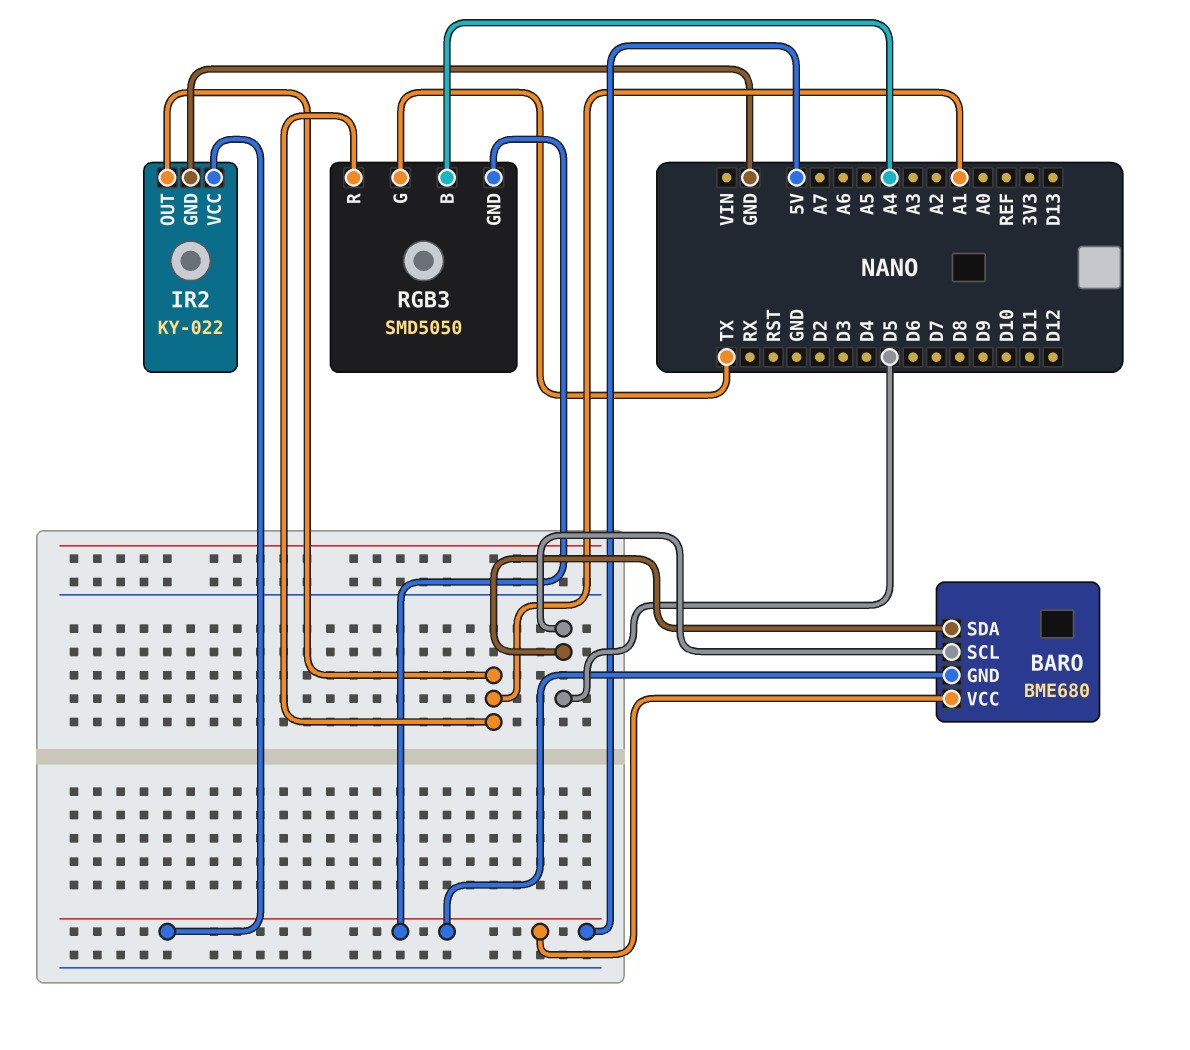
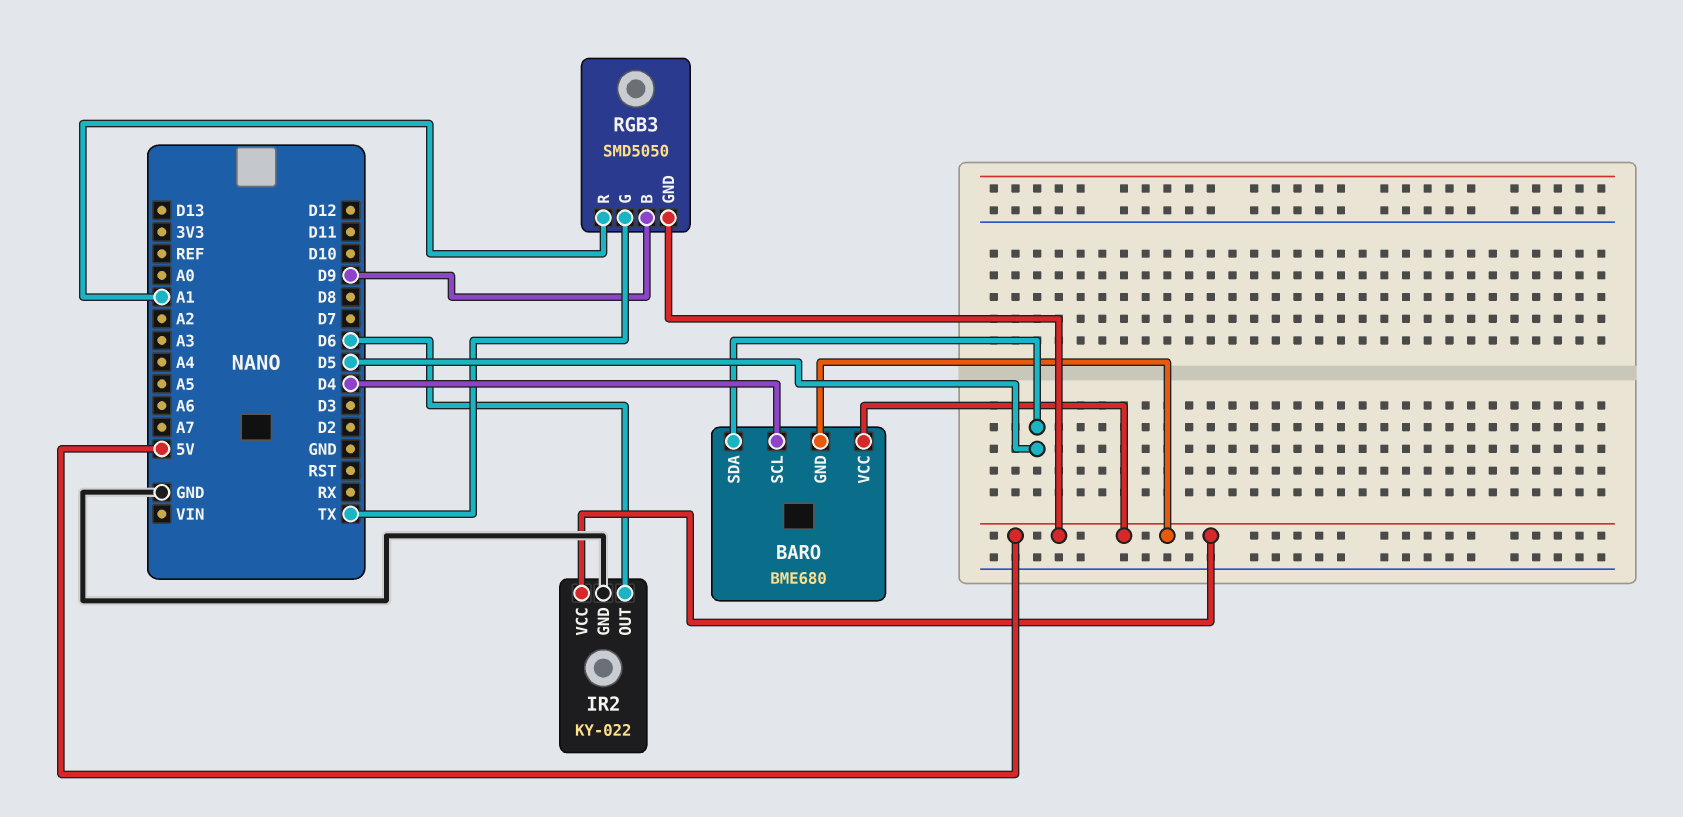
BARO pin SCL: D5 -> D4
IR2 pin OUT: A1 -> D6
RGB3 pin B: A4 -> D9

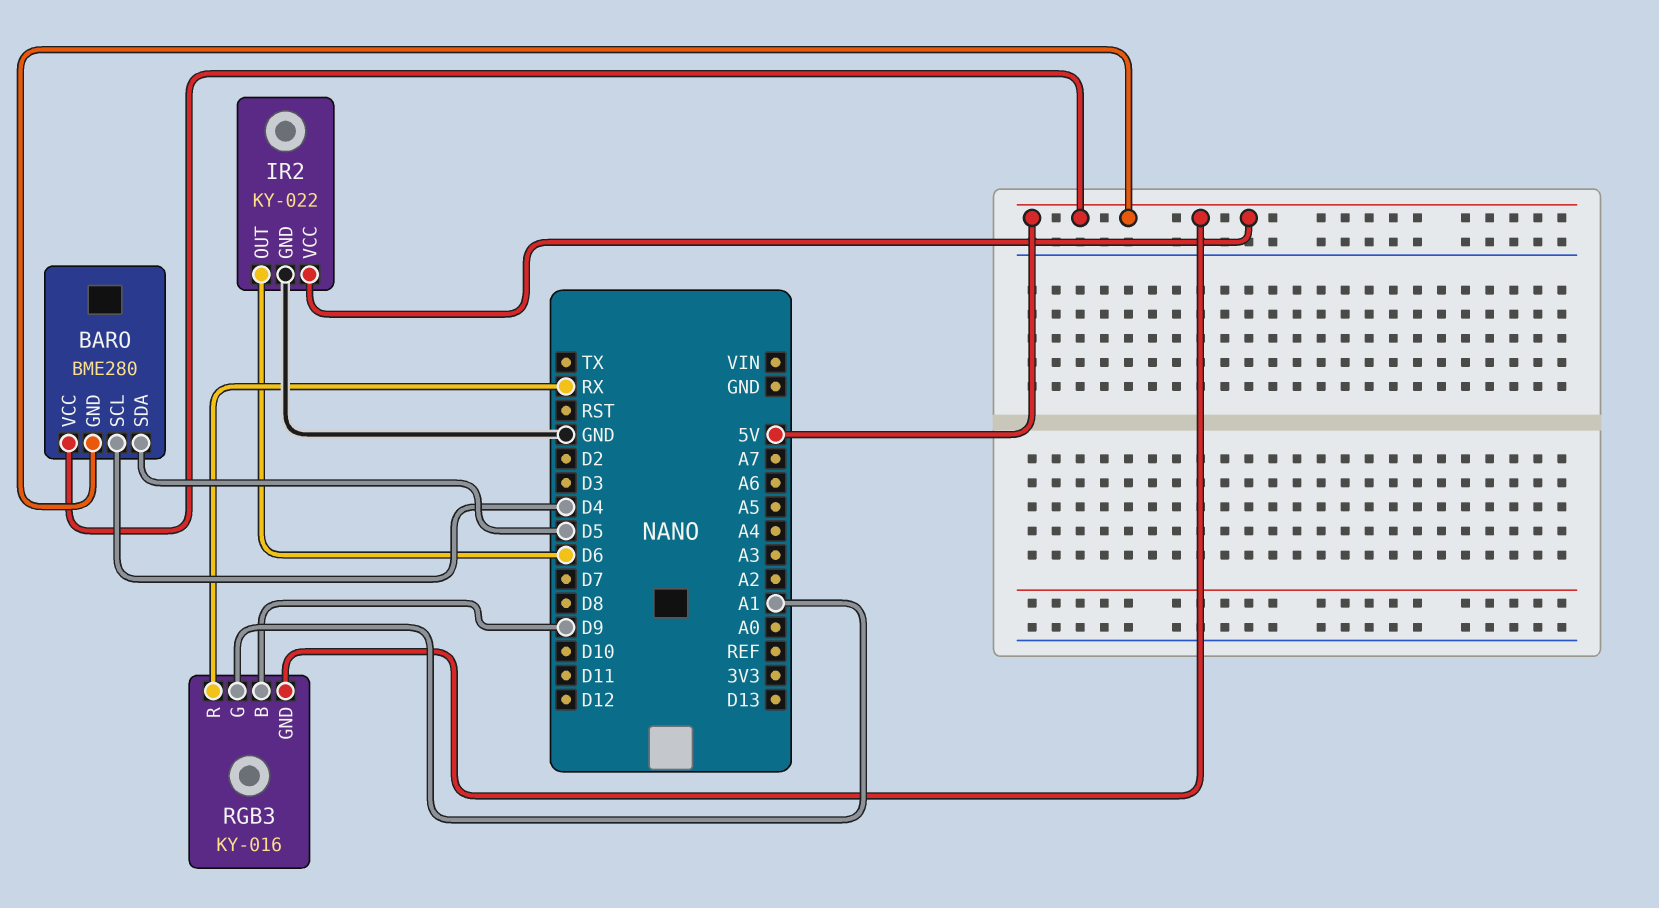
BARO: BME680 -> BME280
RGB3: SMD5050 -> KY-016
RGB3 pin G: TX -> A1
RGB3 pin R: A1 -> RX

